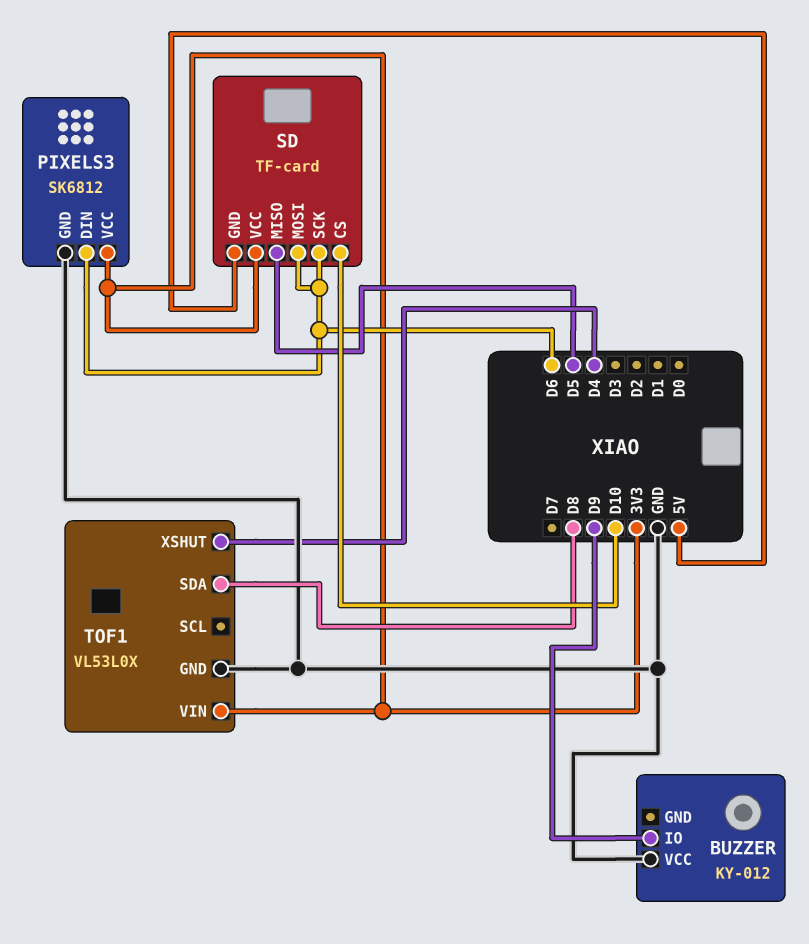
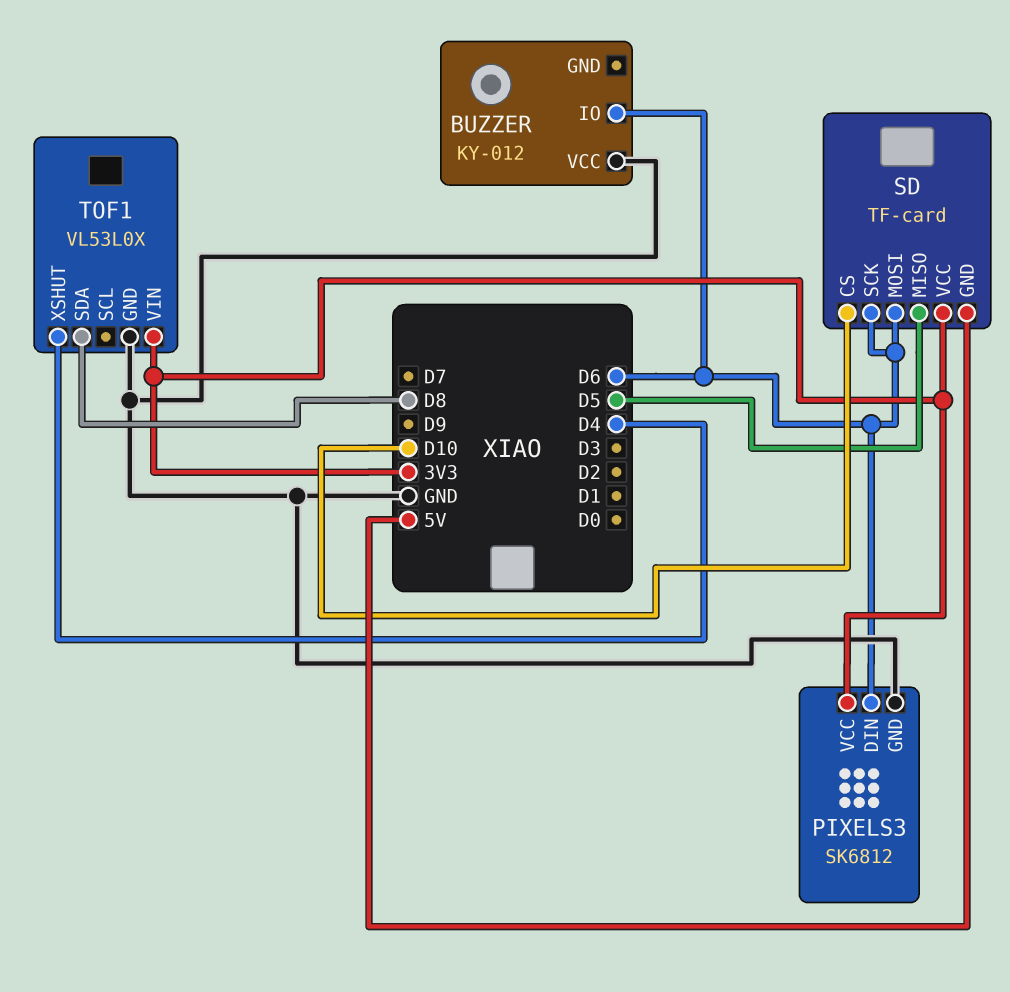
BUZZER pin IO: D9 -> D6

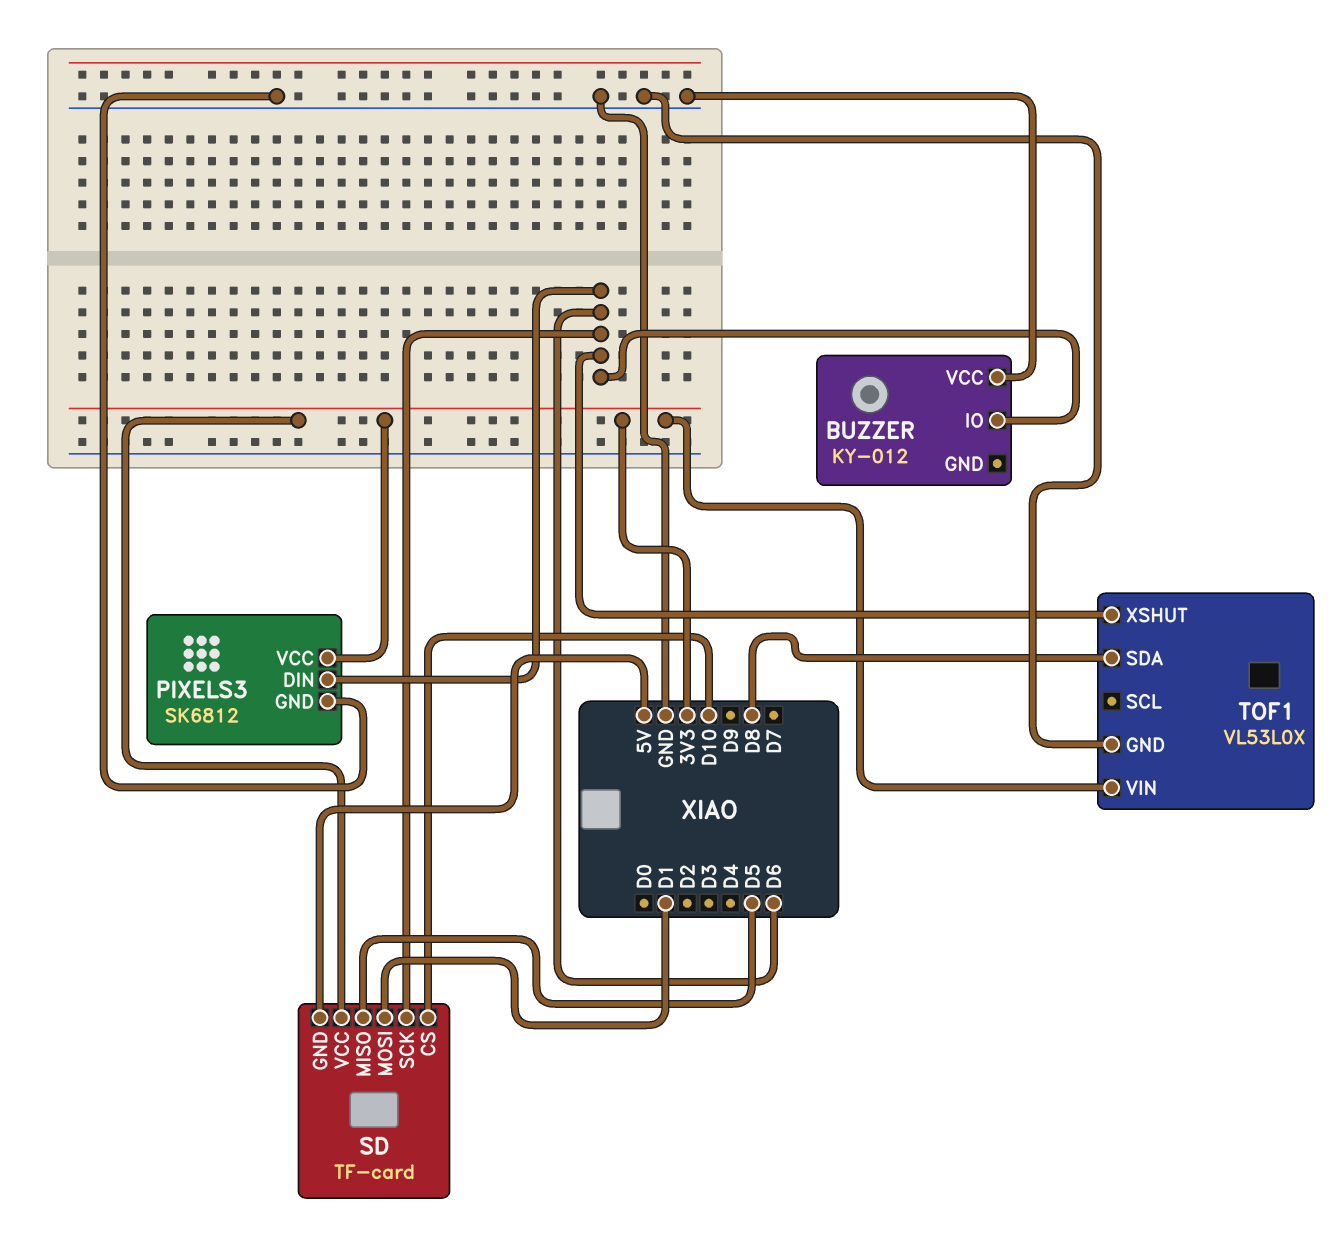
SD pin MOSI: D6 -> D1
TOF1 pin XSHUT: D4 -> D6

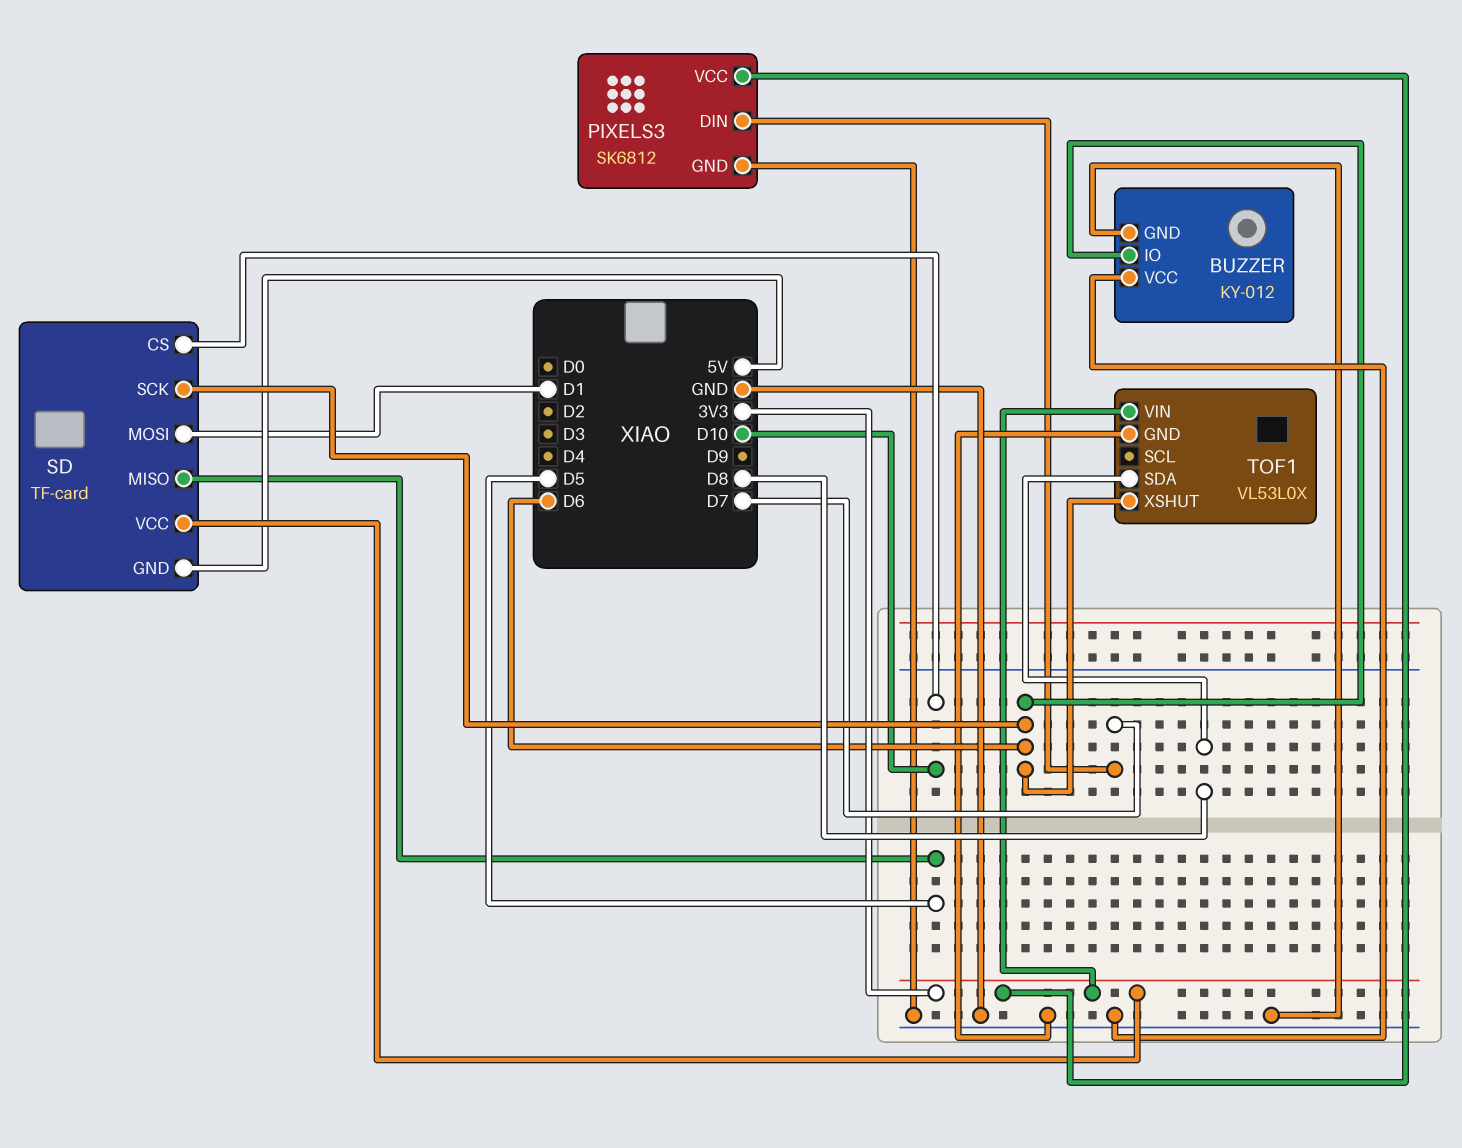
BUZZER pin GND: none -> GND
PIXELS3 pin DIN: D6 -> D7

